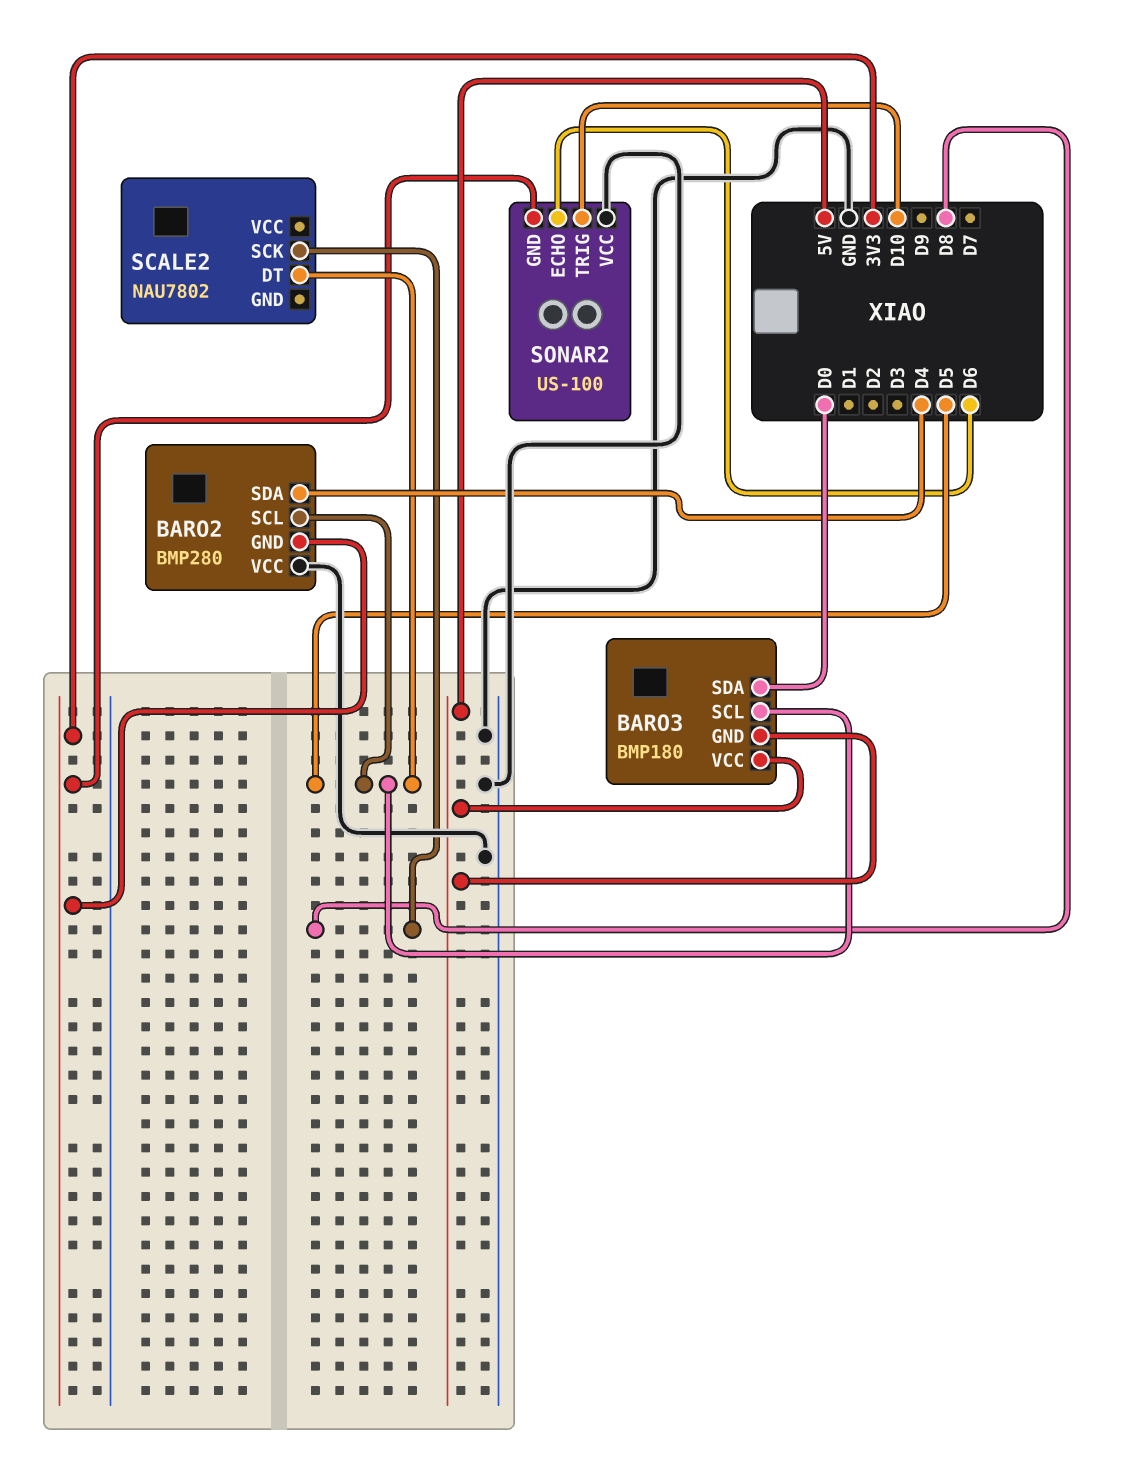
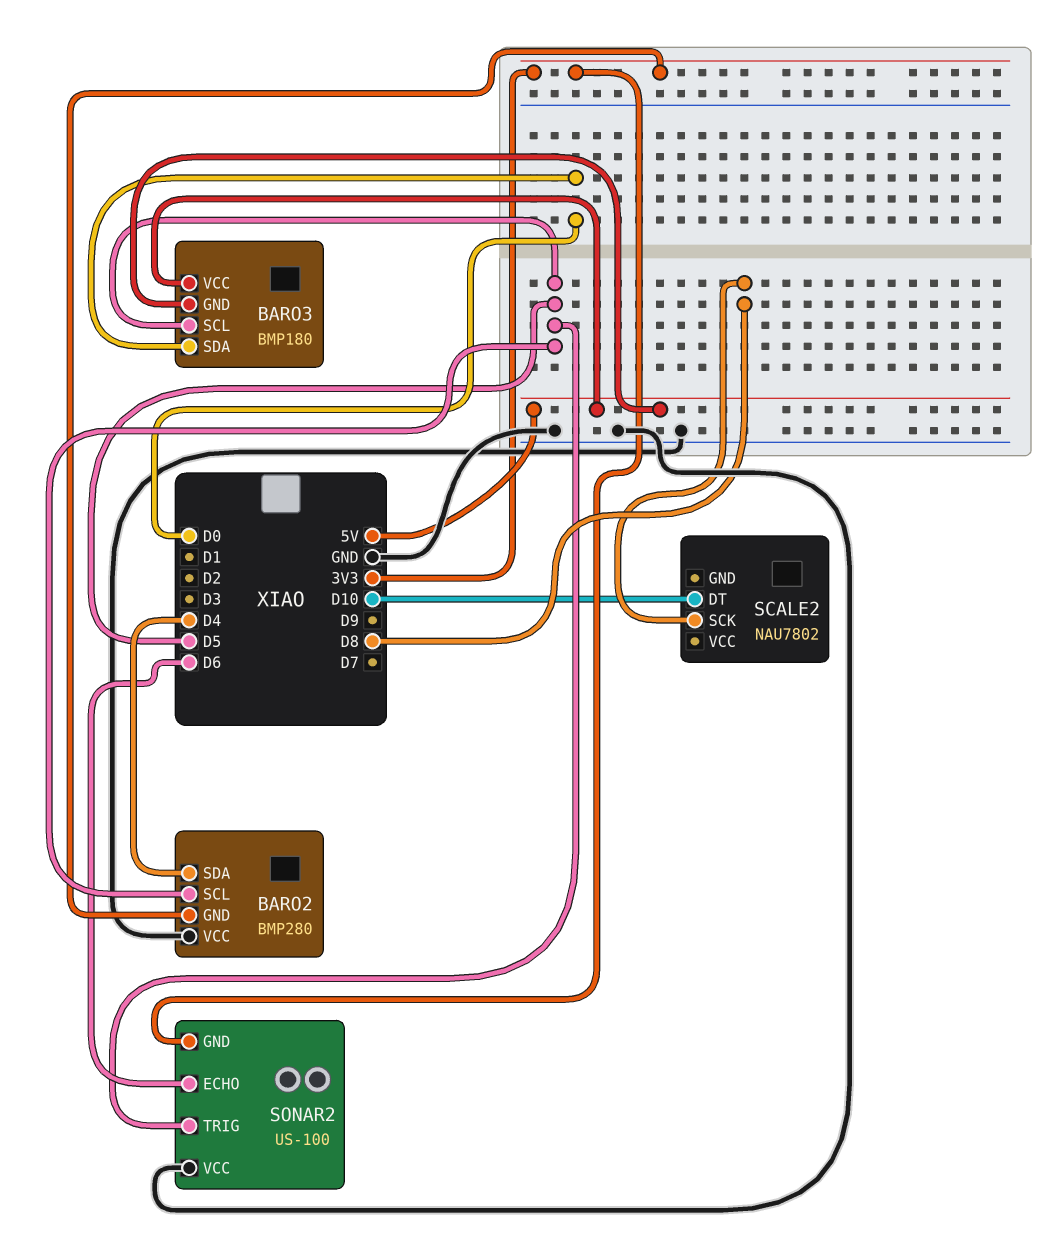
SCALE2 pin DT: D5 -> D10
SONAR2 pin TRIG: D10 -> D5

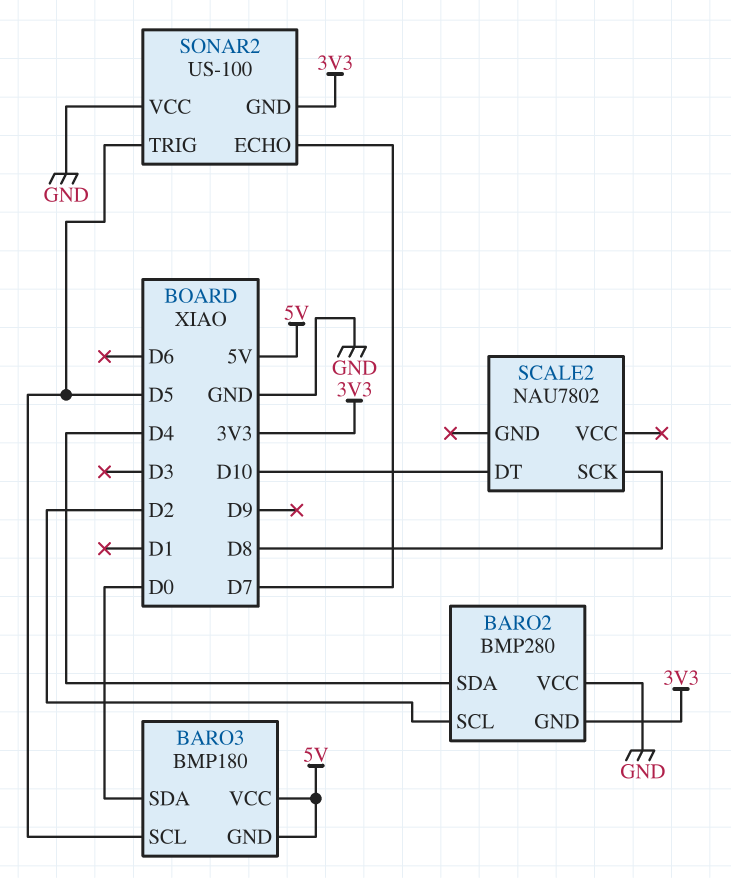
BARO2 pin SCL: D5 -> D2
SONAR2 pin ECHO: D6 -> D7

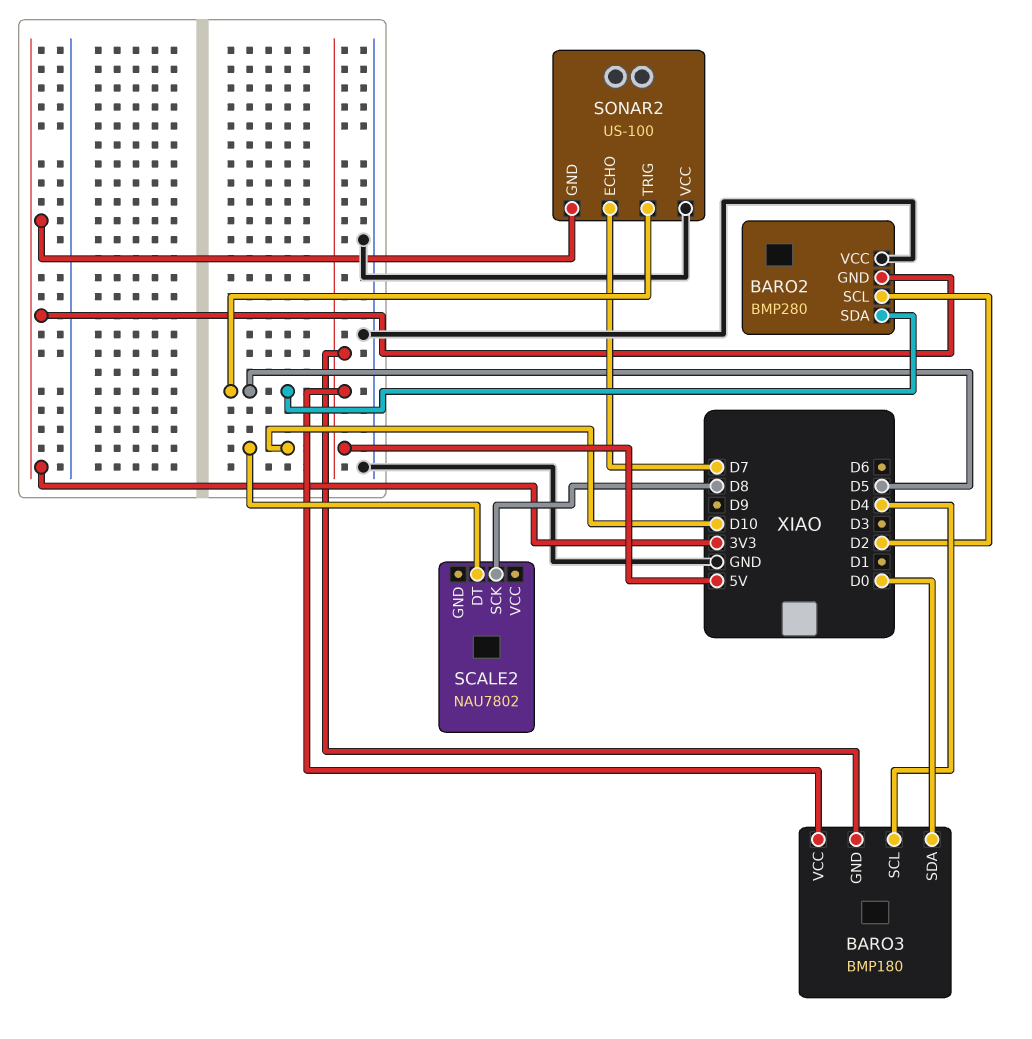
BARO2 pin SDA: D4 -> D5
BARO3 pin SCL: D5 -> D4

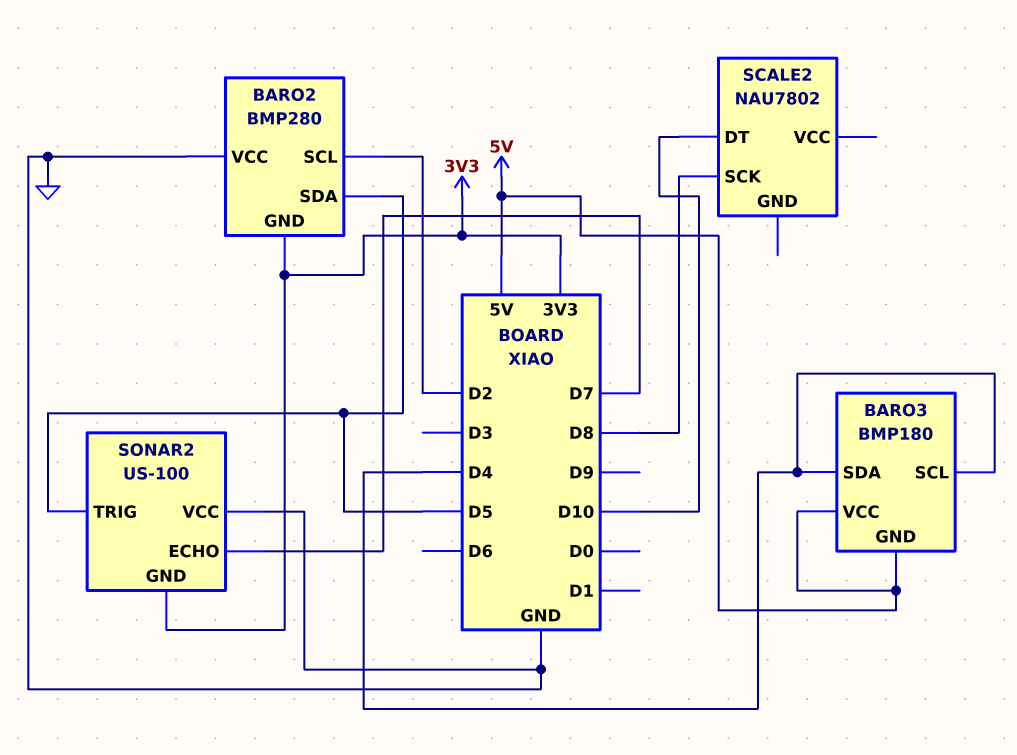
BARO3 pin SDA: D0 -> D4

